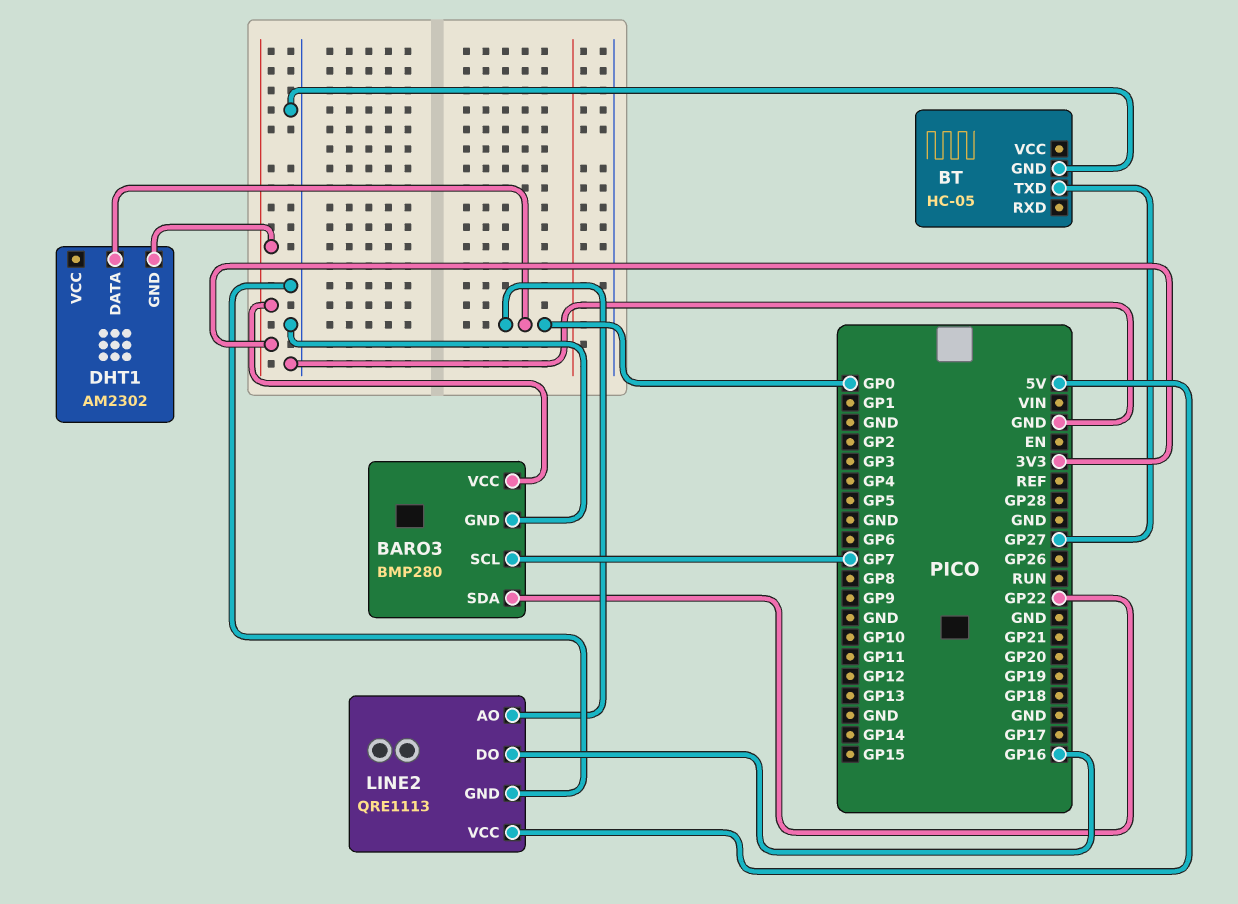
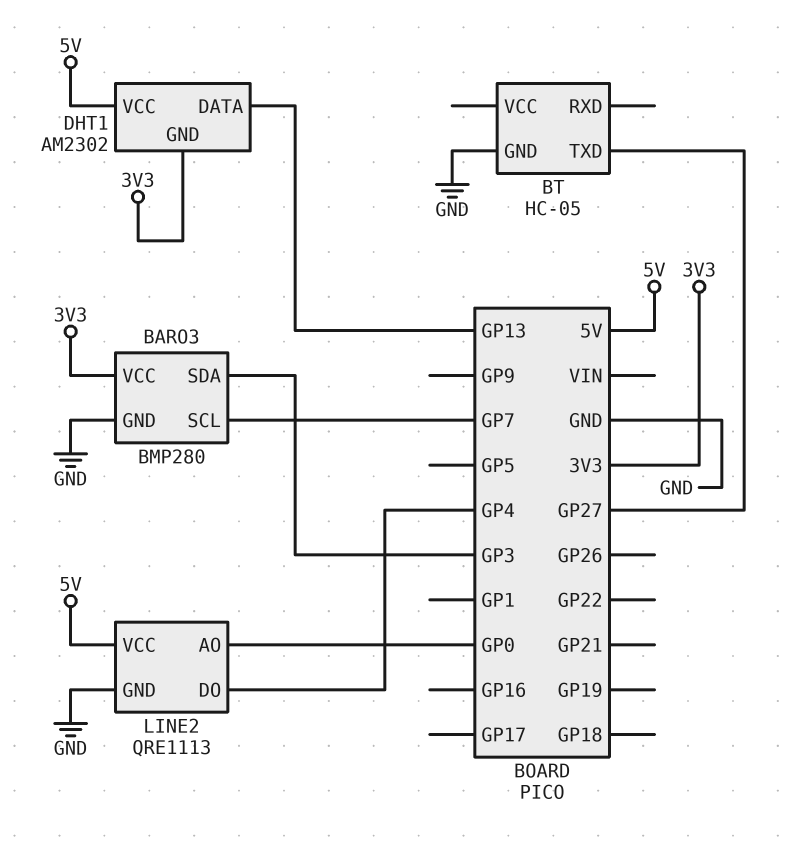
BARO3 pin SDA: GP22 -> GP3
DHT1 pin DATA: GP0 -> GP13
DHT1 pin VCC: none -> 5V
LINE2 pin DO: GP16 -> GP4

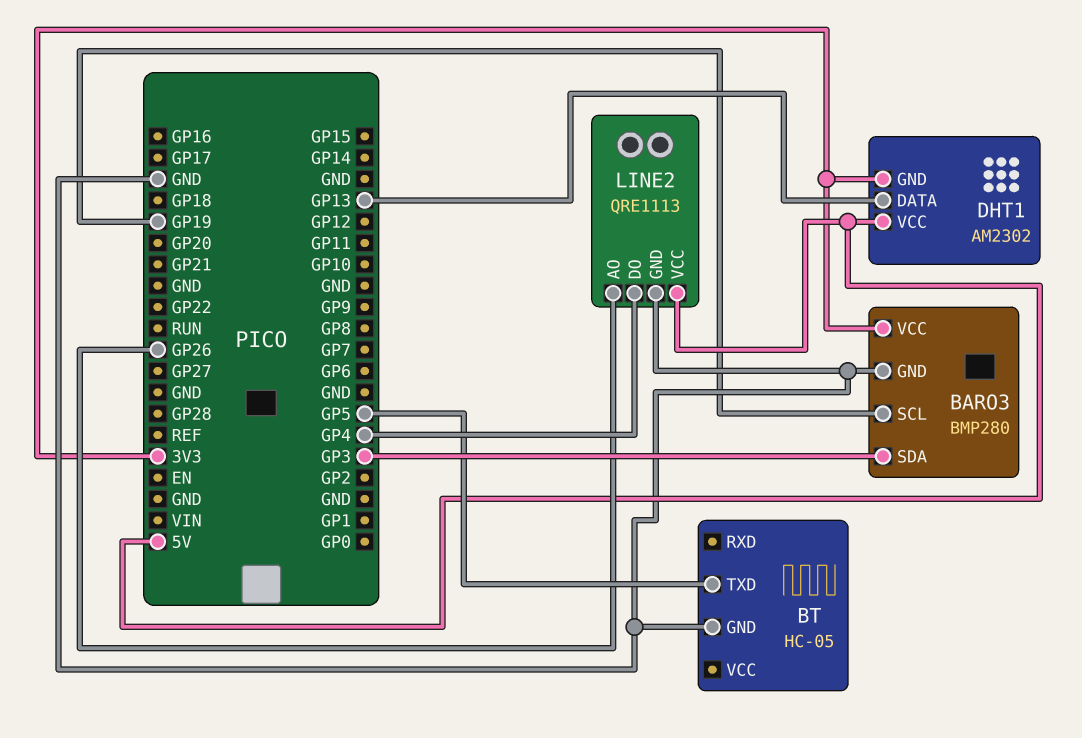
BARO3 pin SCL: GP7 -> GP19
BT pin TXD: GP27 -> GP5
LINE2 pin AO: GP0 -> GP26

